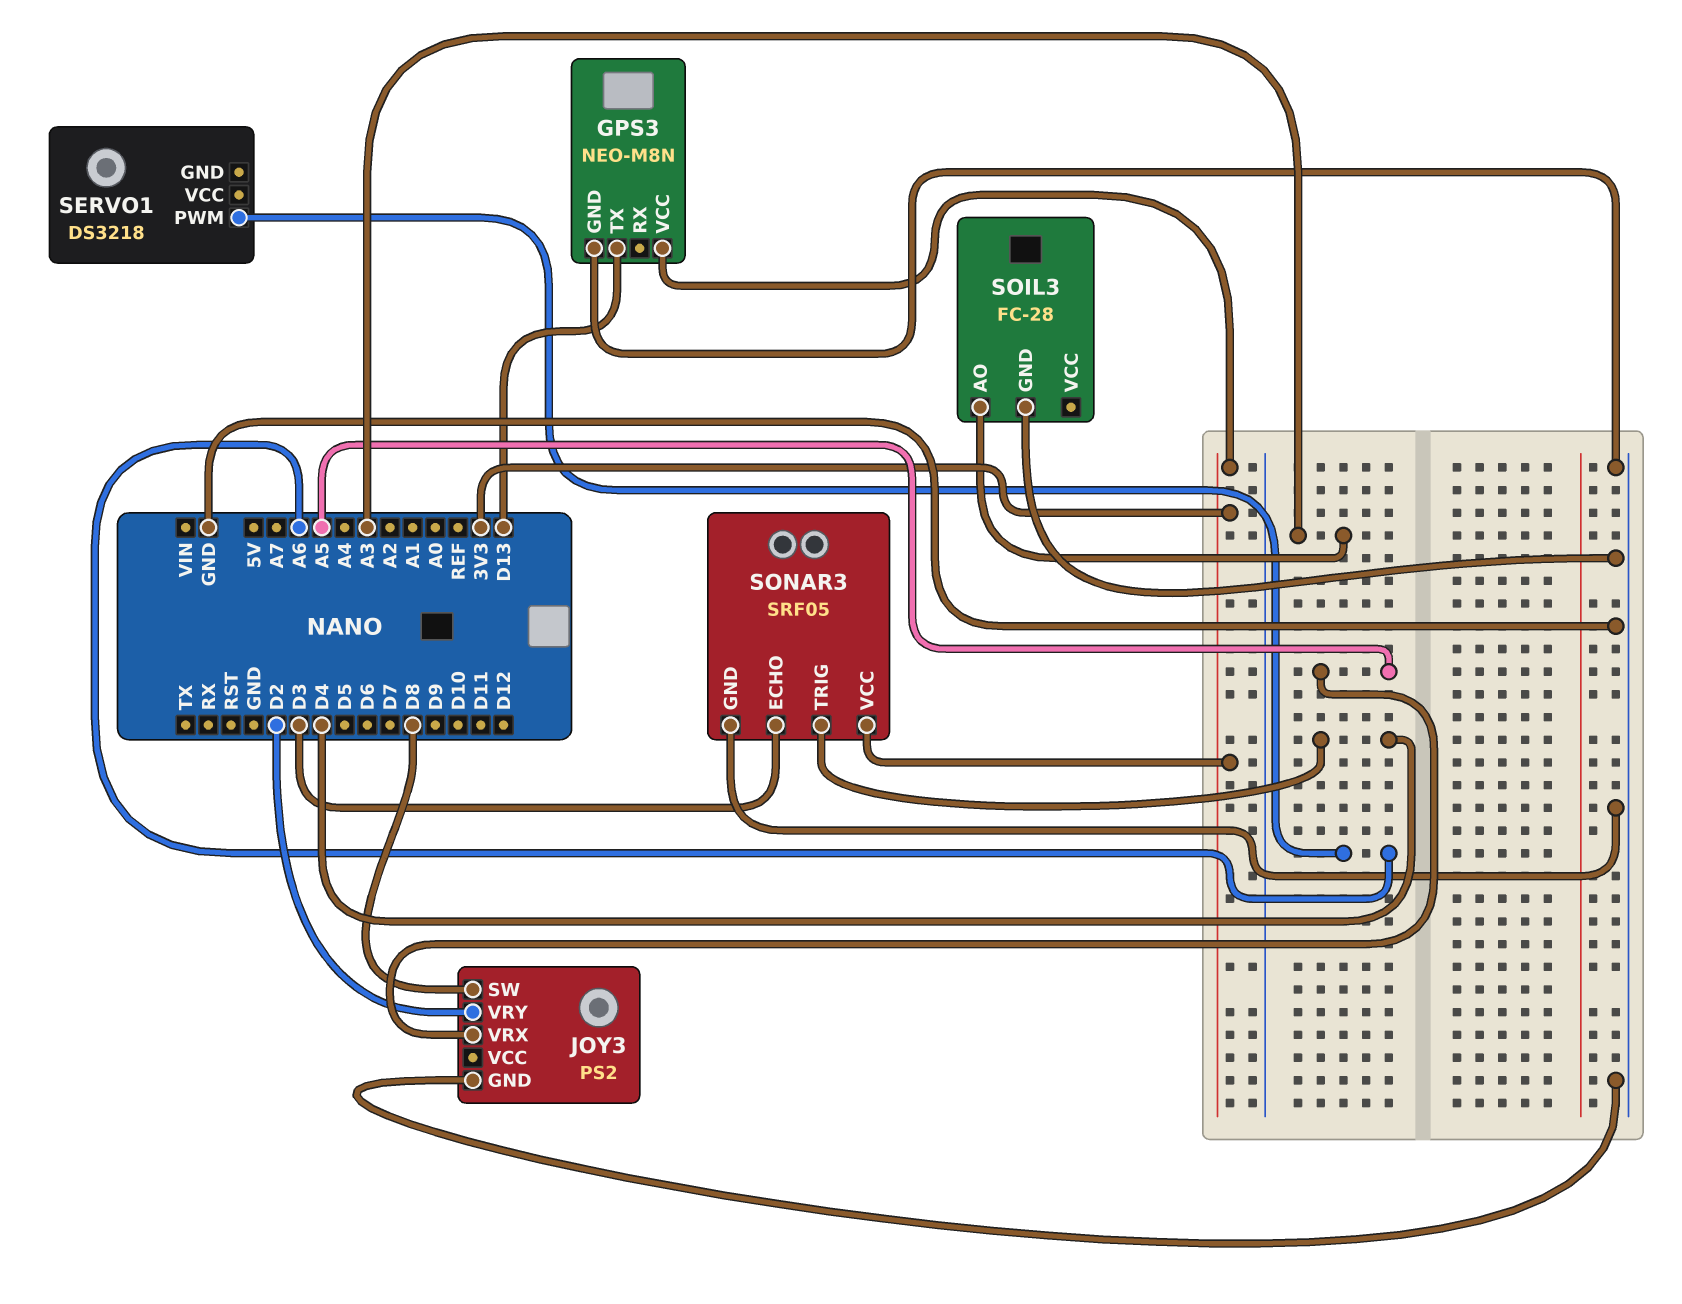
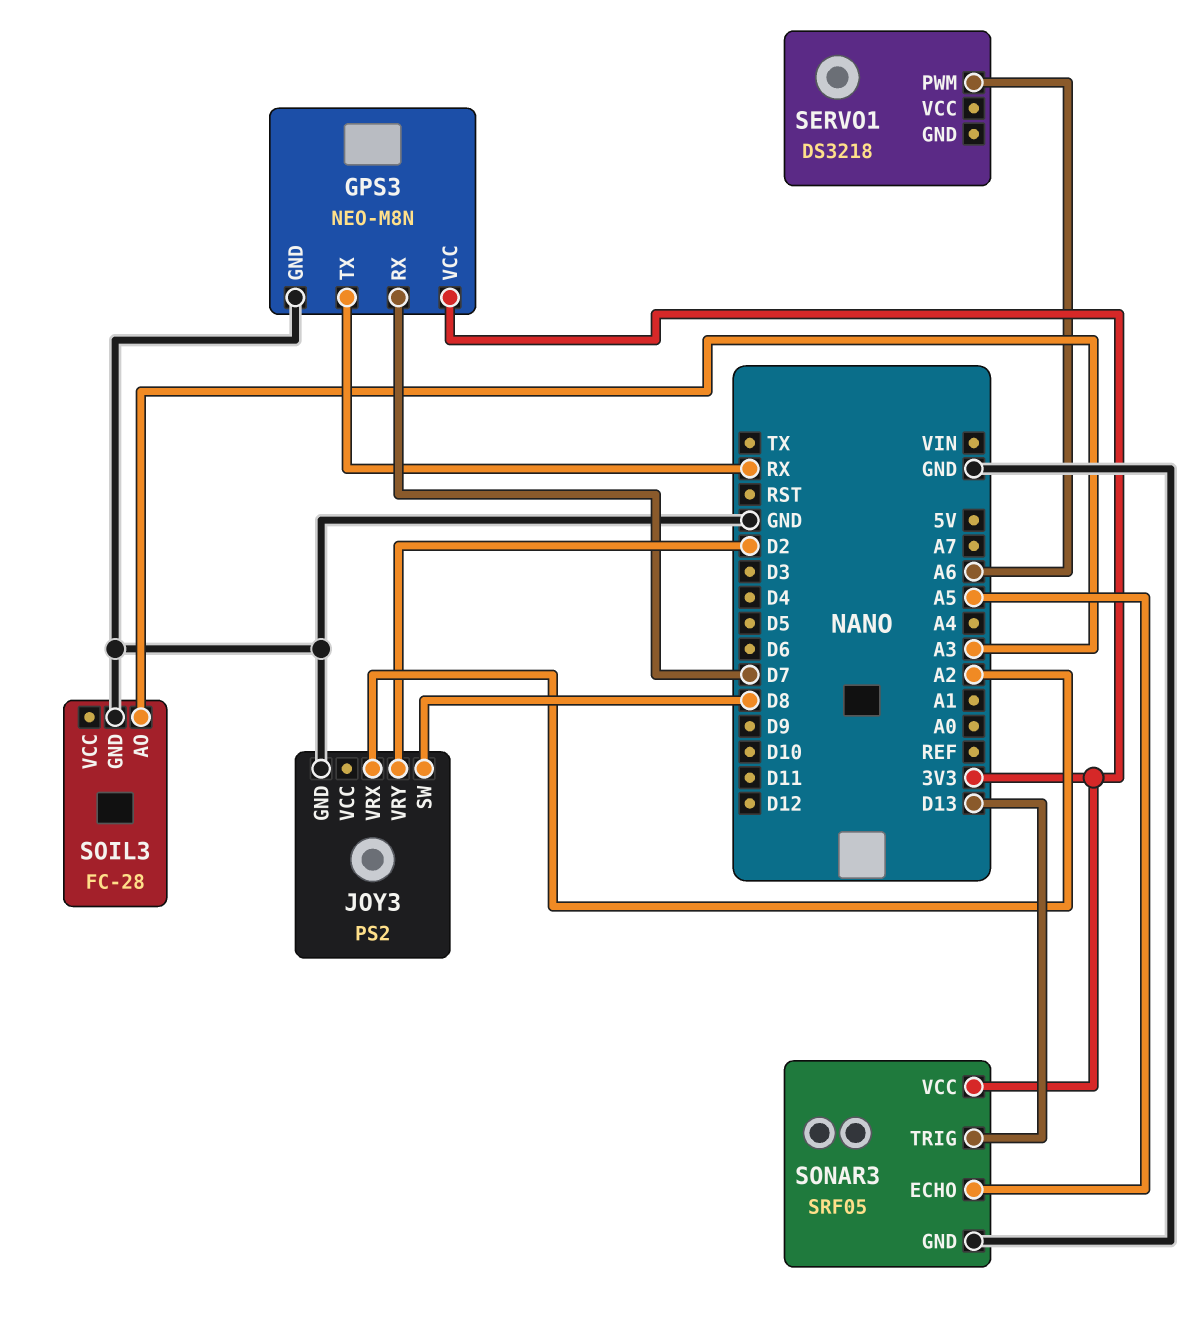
GPS3 pin RX: none -> D7
GPS3 pin TX: D13 -> RX
JOY3 pin VRX: A5 -> A2
SONAR3 pin ECHO: D3 -> A5
SONAR3 pin TRIG: D4 -> D13

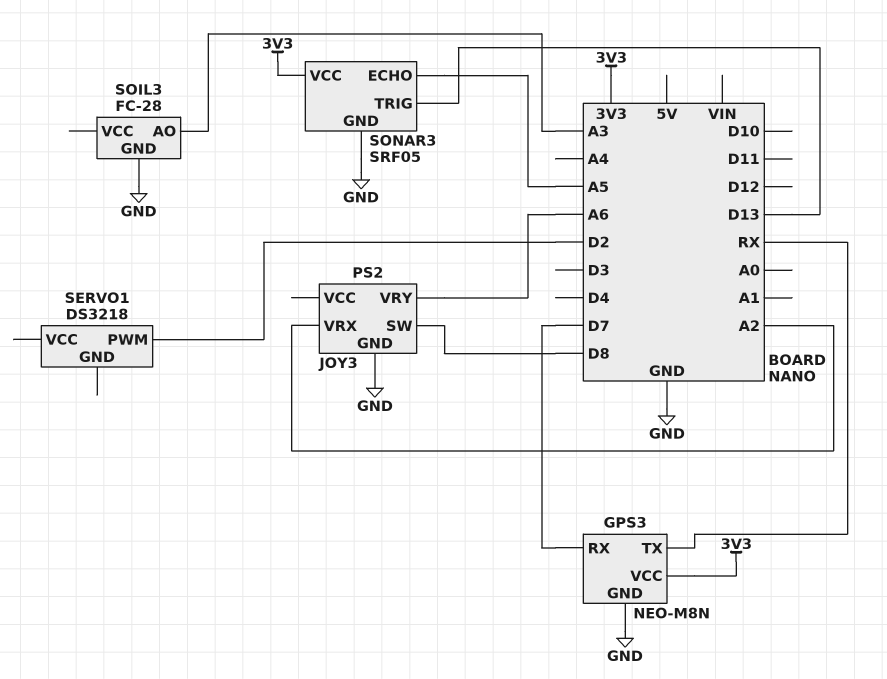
JOY3 pin VRY: D2 -> A6
SERVO1 pin PWM: A6 -> D2

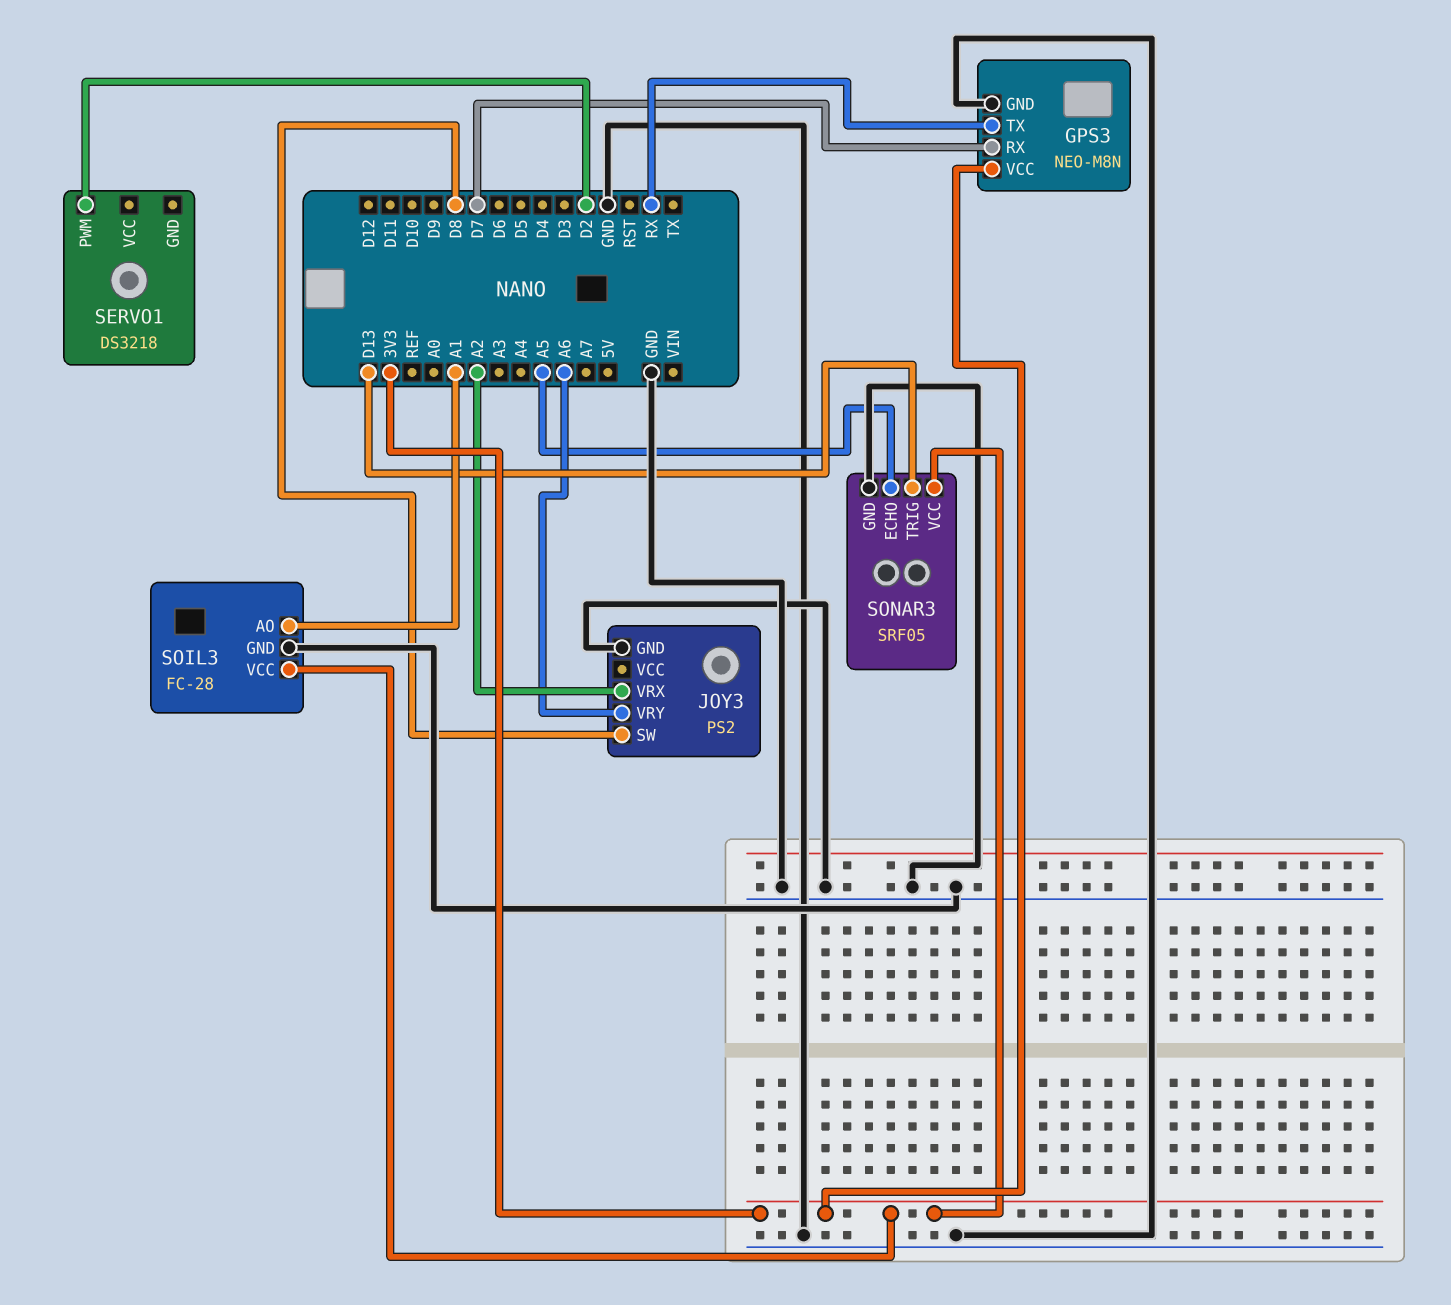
SOIL3 pin AO: A3 -> A1
SOIL3 pin VCC: none -> 3V3

